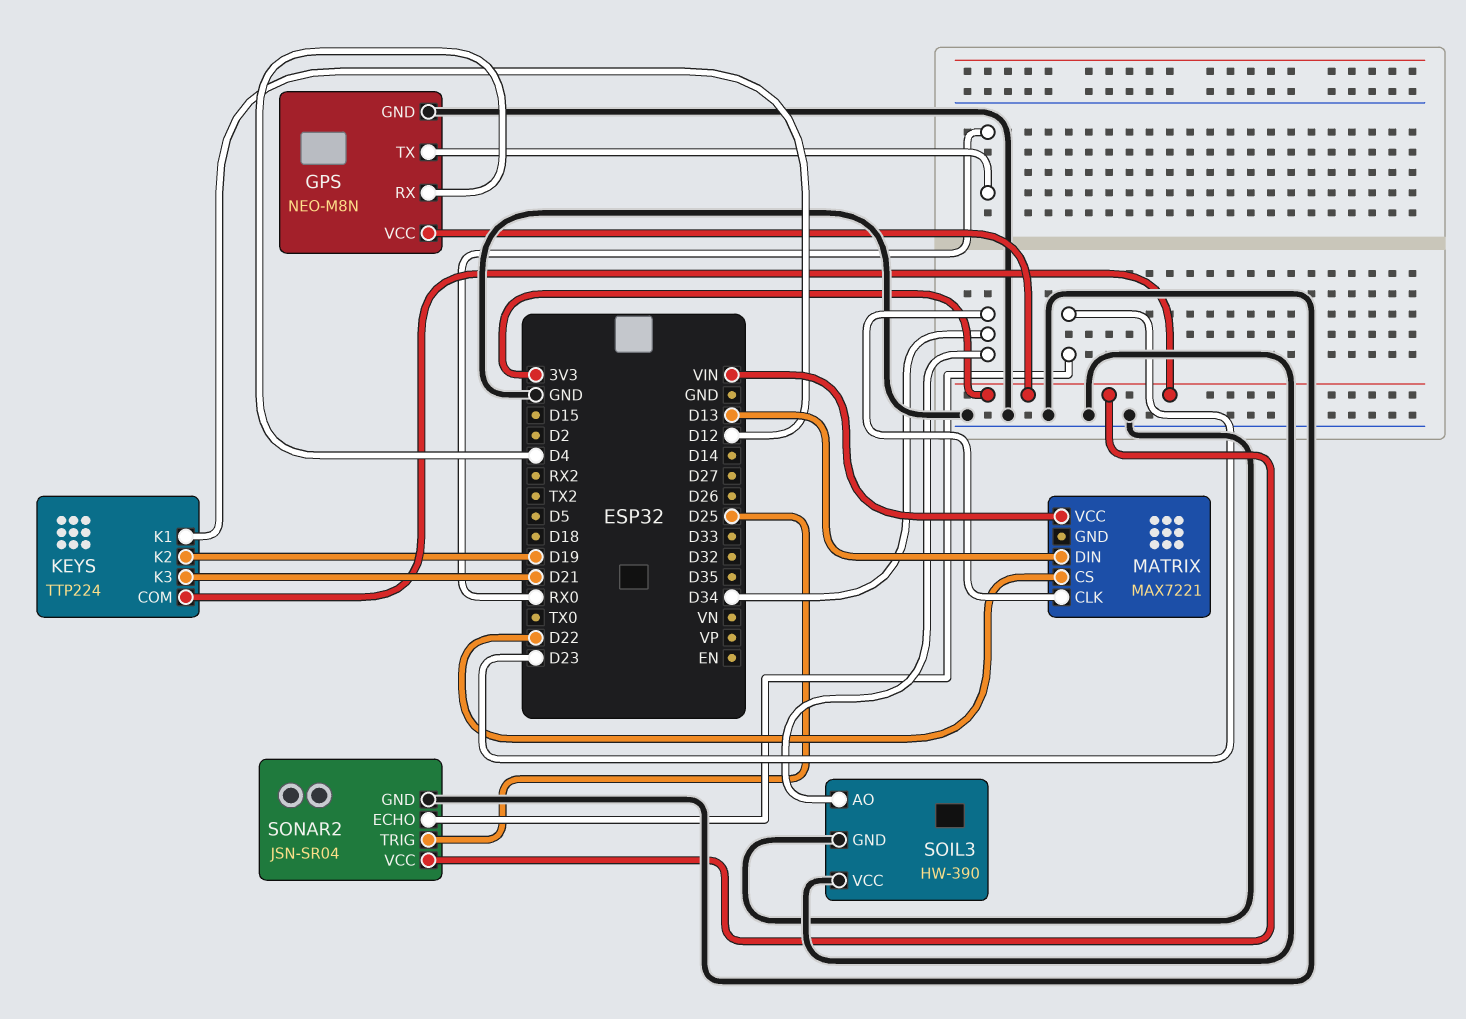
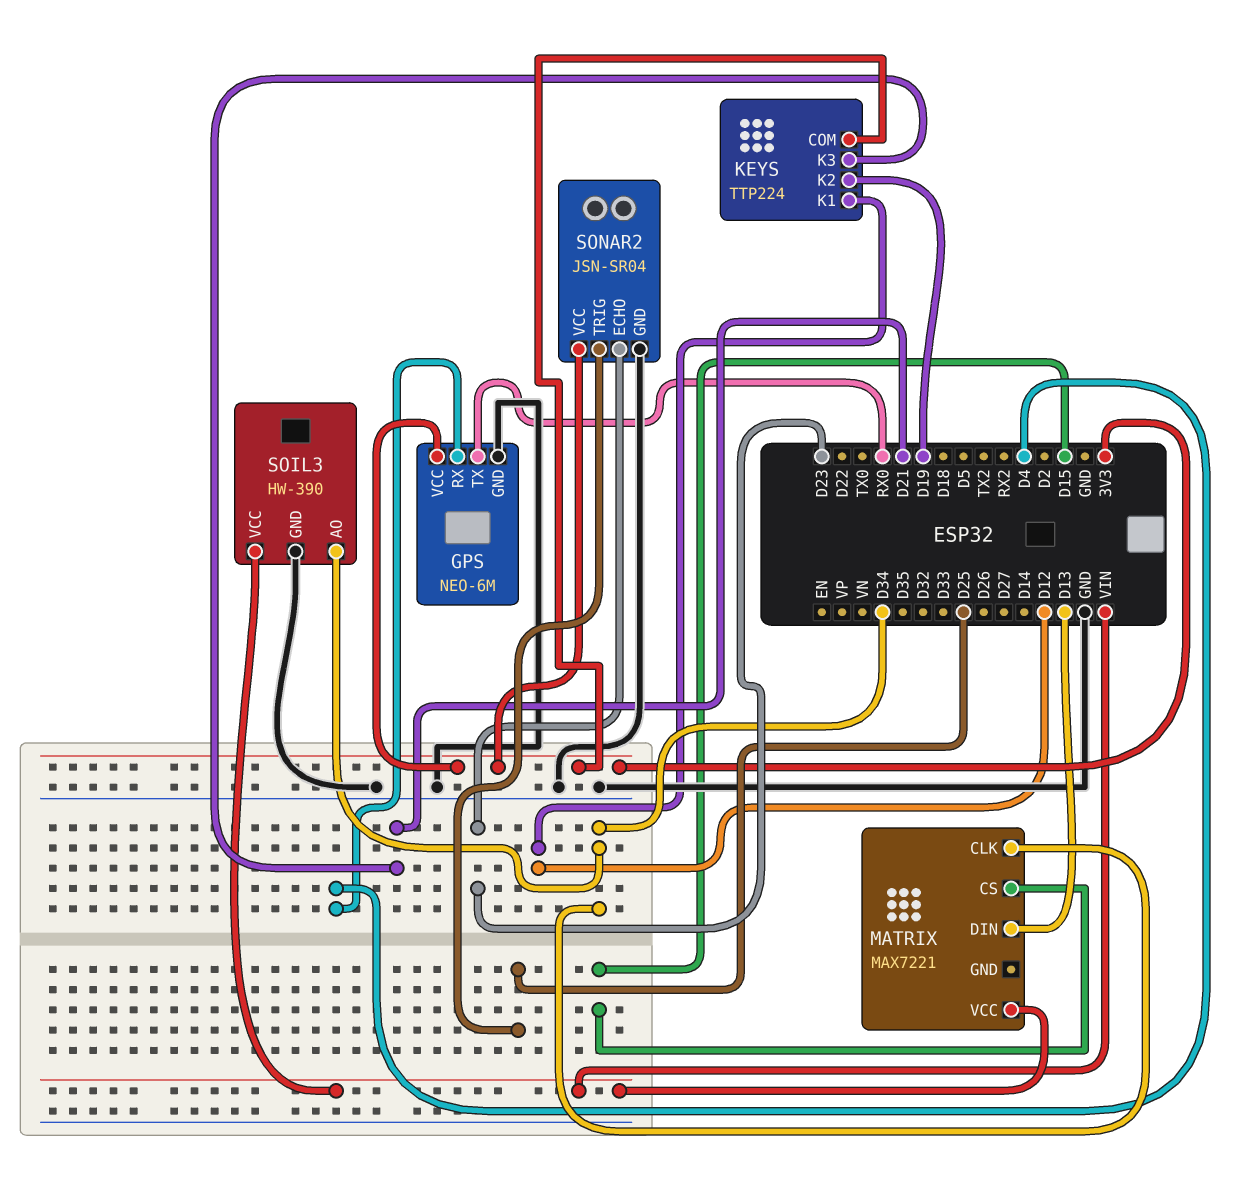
GPS: NEO-M8N -> NEO-6M
MATRIX pin CS: D22 -> D15
SOIL3 pin VCC: GND -> VIN

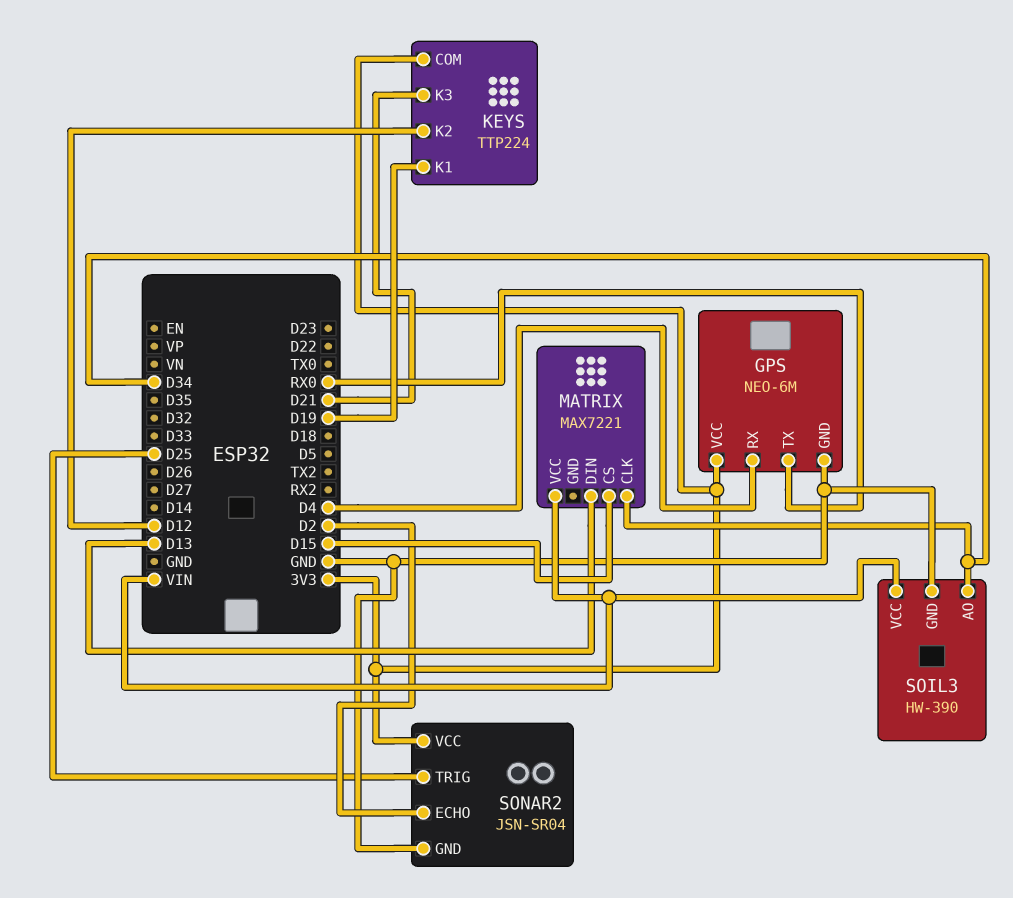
KEYS pin K1: D12 -> D19
KEYS pin K2: D19 -> D12
SONAR2 pin ECHO: D23 -> D2

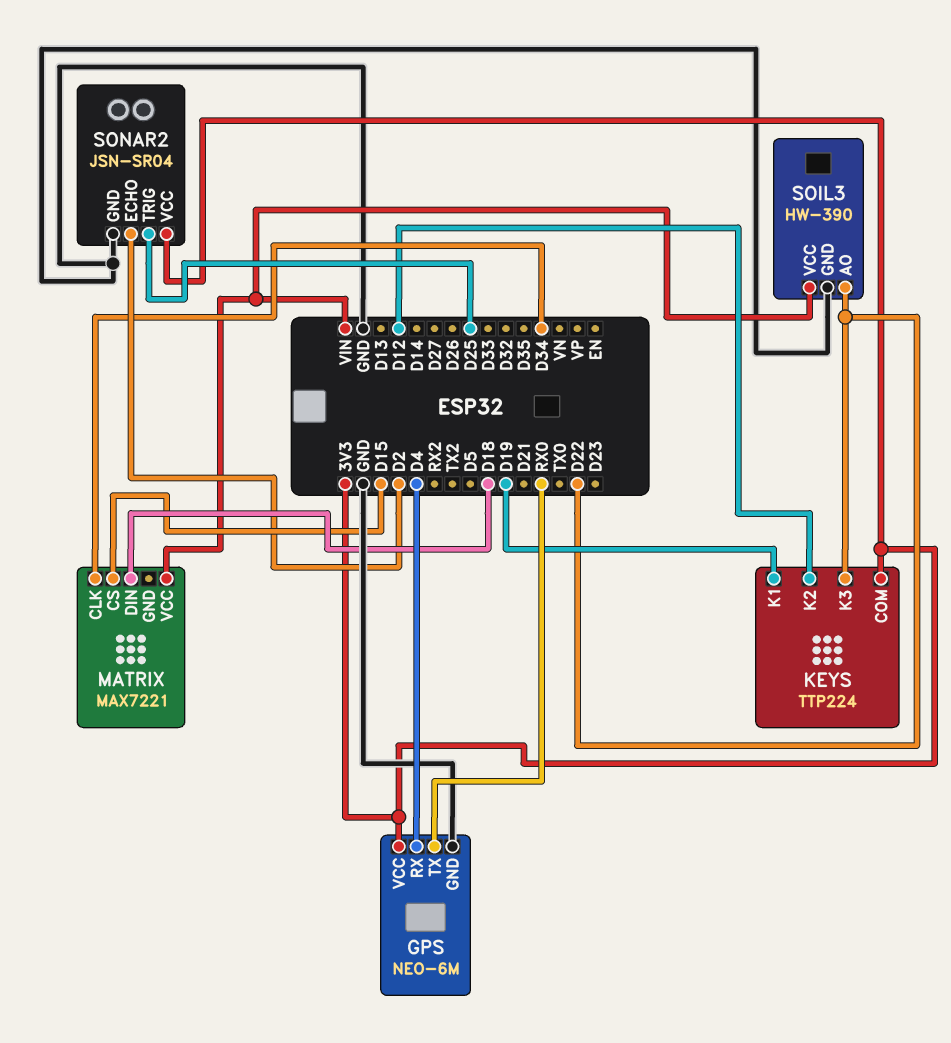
KEYS pin K3: D21 -> D22
MATRIX pin DIN: D13 -> D18
SOIL3 pin AO: D34 -> D22

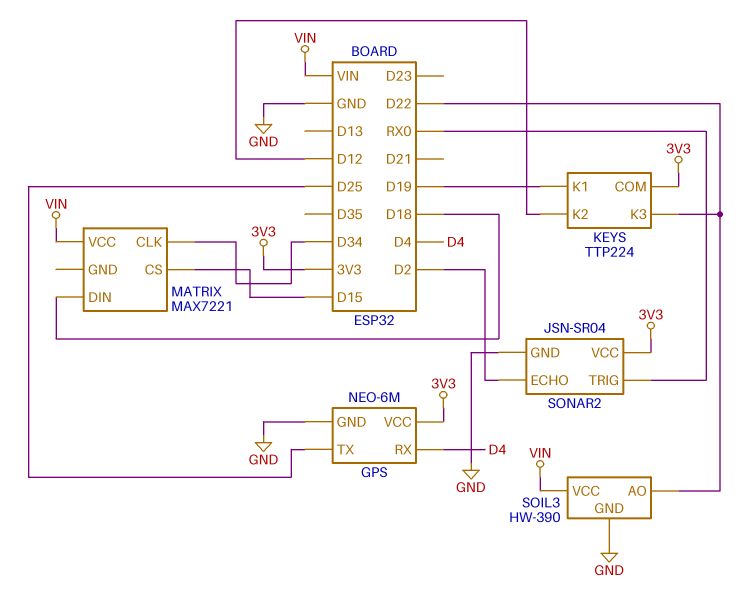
GPS pin TX: RX0 -> D25
SONAR2 pin TRIG: D25 -> RX0

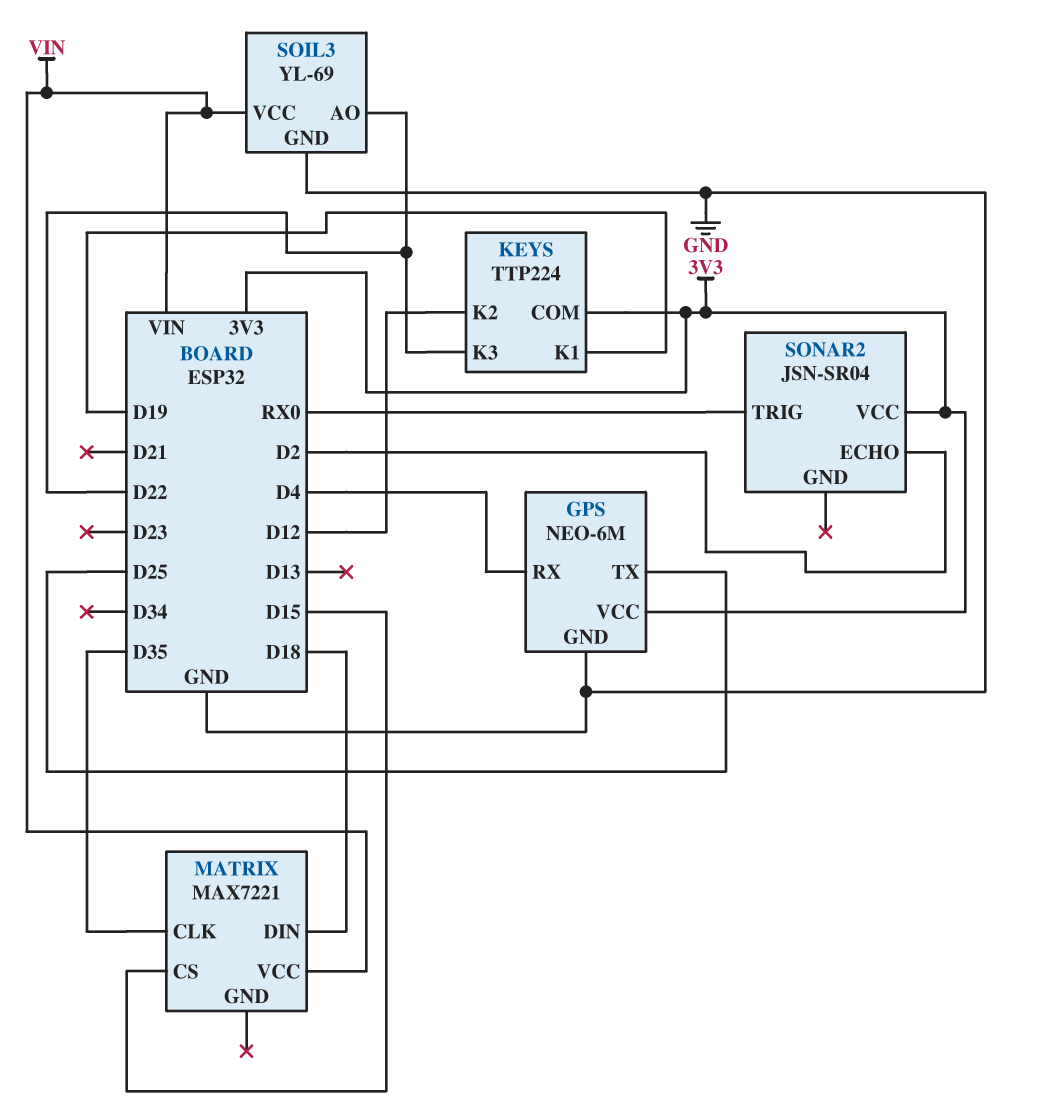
MATRIX pin CLK: D34 -> D35
SOIL3: HW-390 -> YL-69
SONAR2 pin GND: GND -> none

